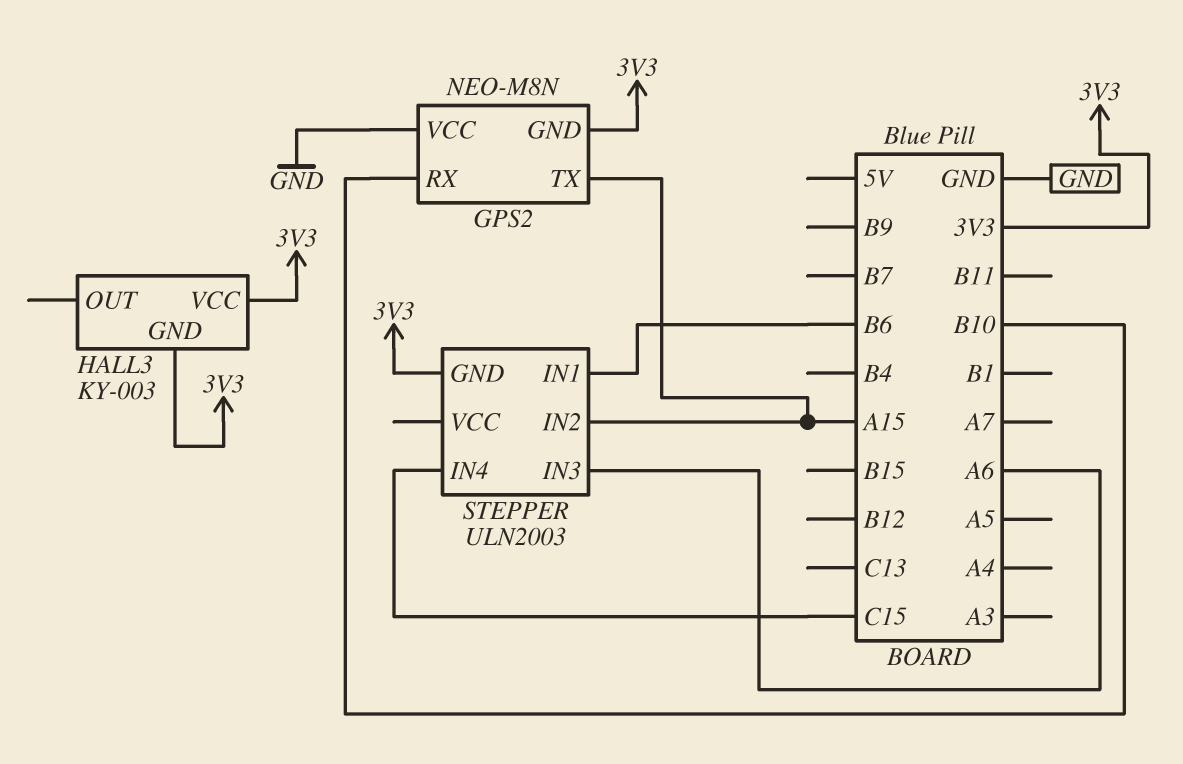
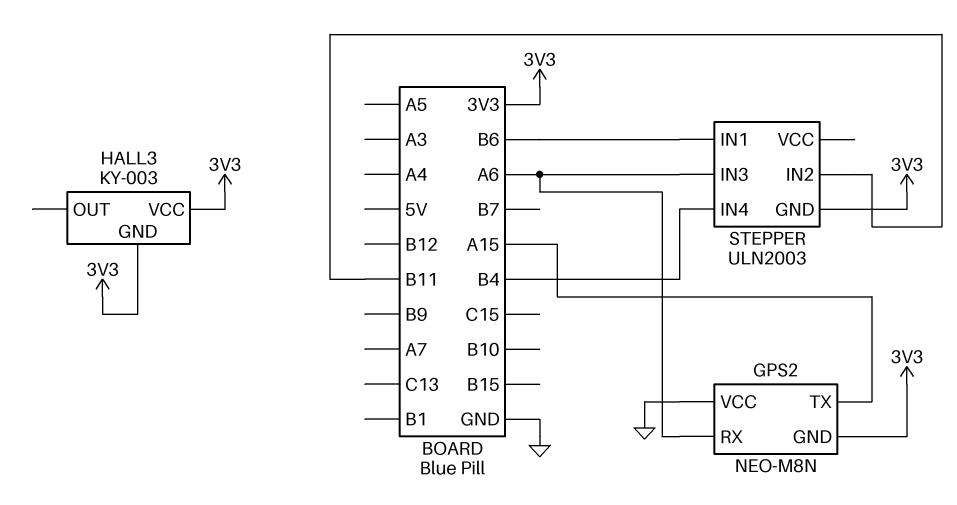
GPS2 pin RX: B10 -> A6
STEPPER pin IN2: A15 -> B11
STEPPER pin IN4: C15 -> B4

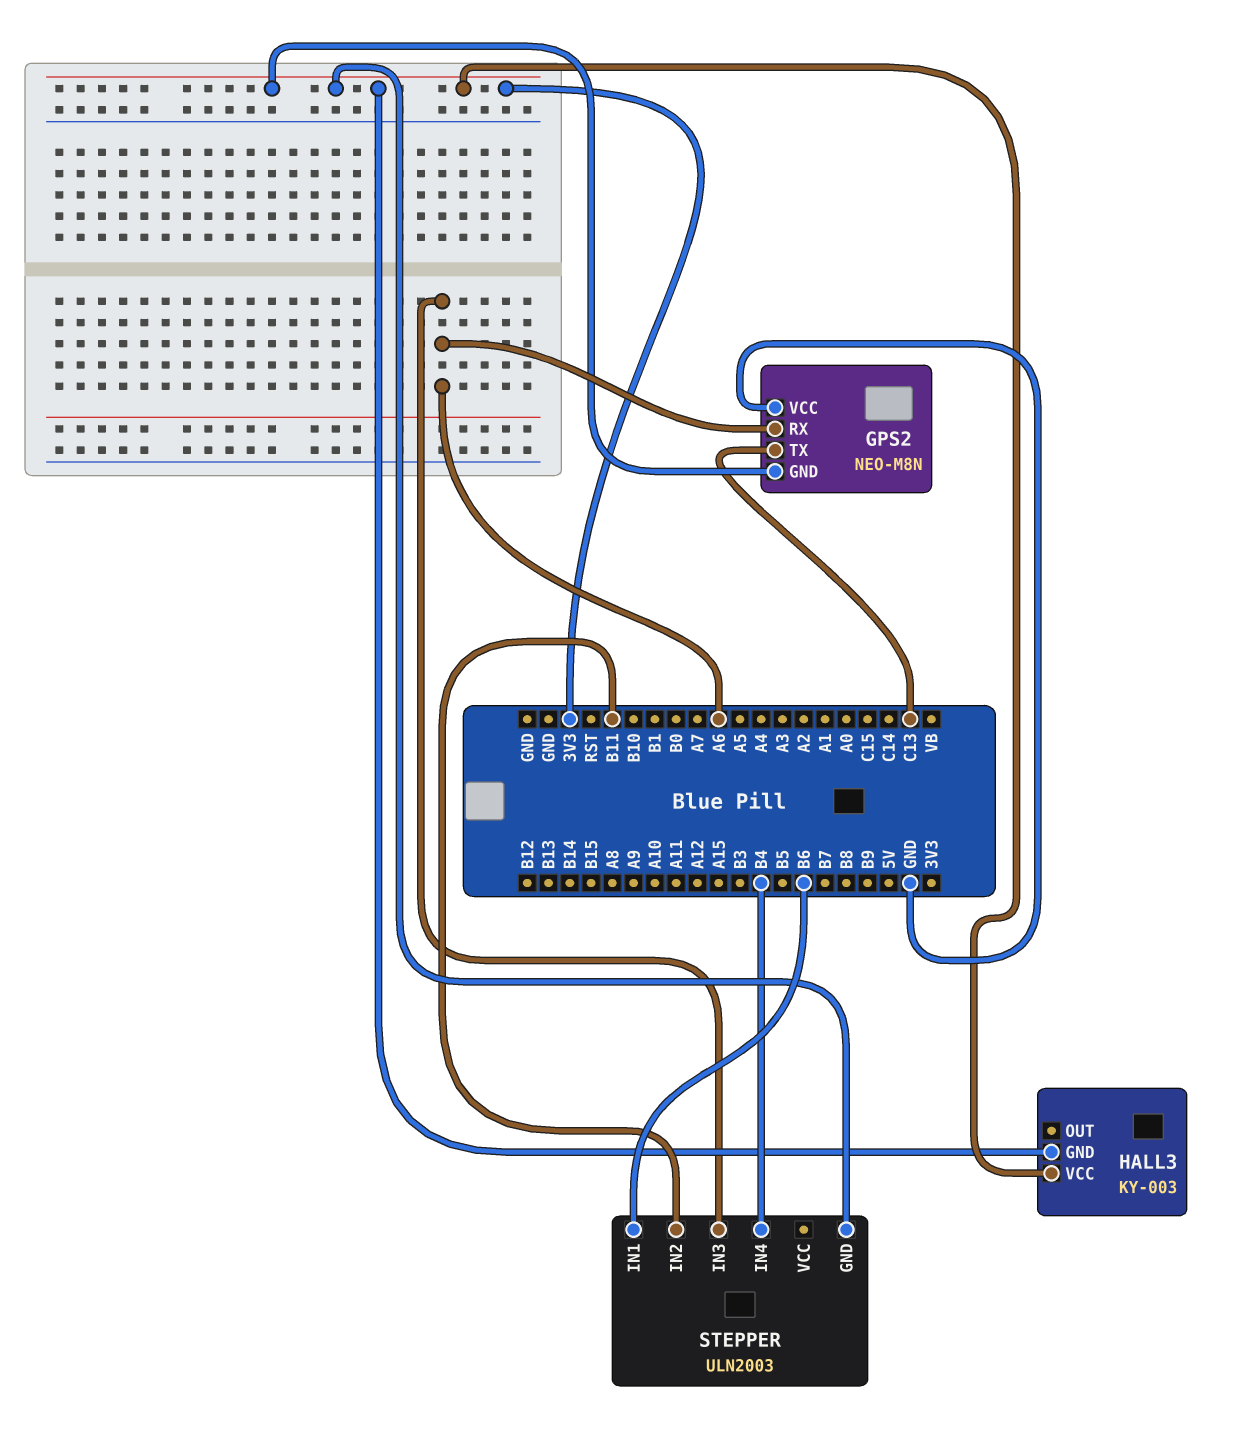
GPS2 pin TX: A15 -> C13

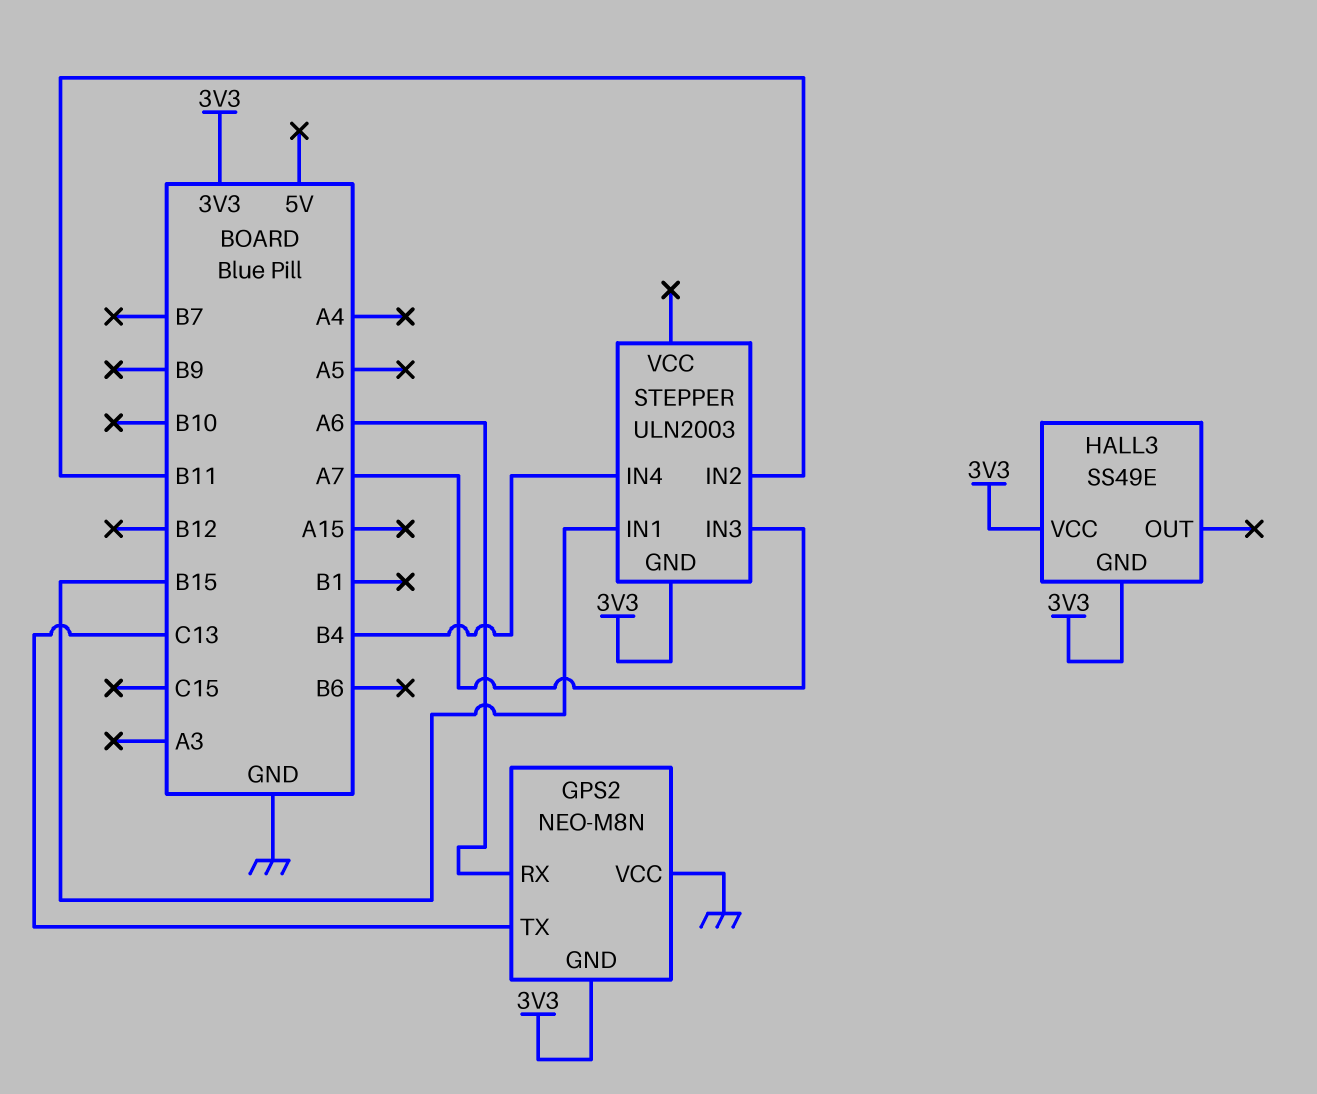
HALL3: KY-003 -> SS49E
STEPPER pin IN1: B6 -> B15
STEPPER pin IN3: A6 -> A7

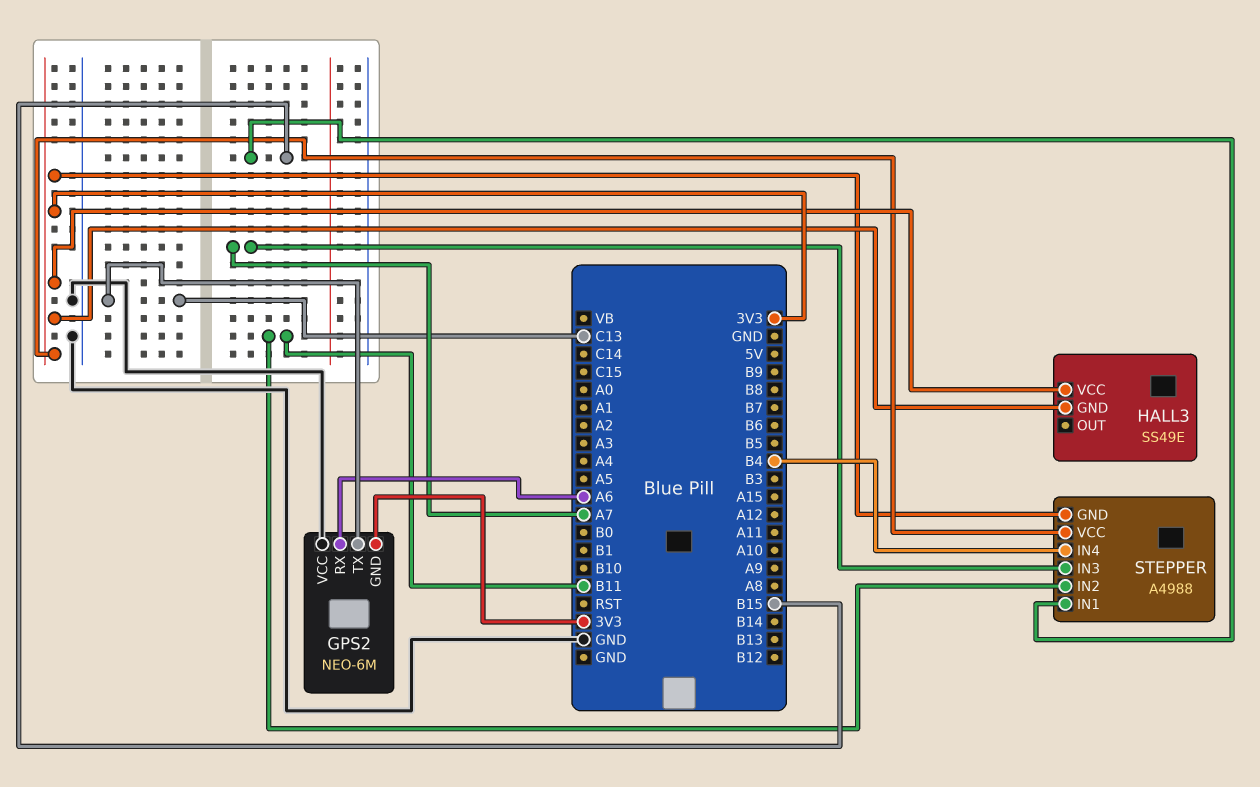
GPS2: NEO-M8N -> NEO-6M
STEPPER: ULN2003 -> A4988
STEPPER pin VCC: none -> 3V3

